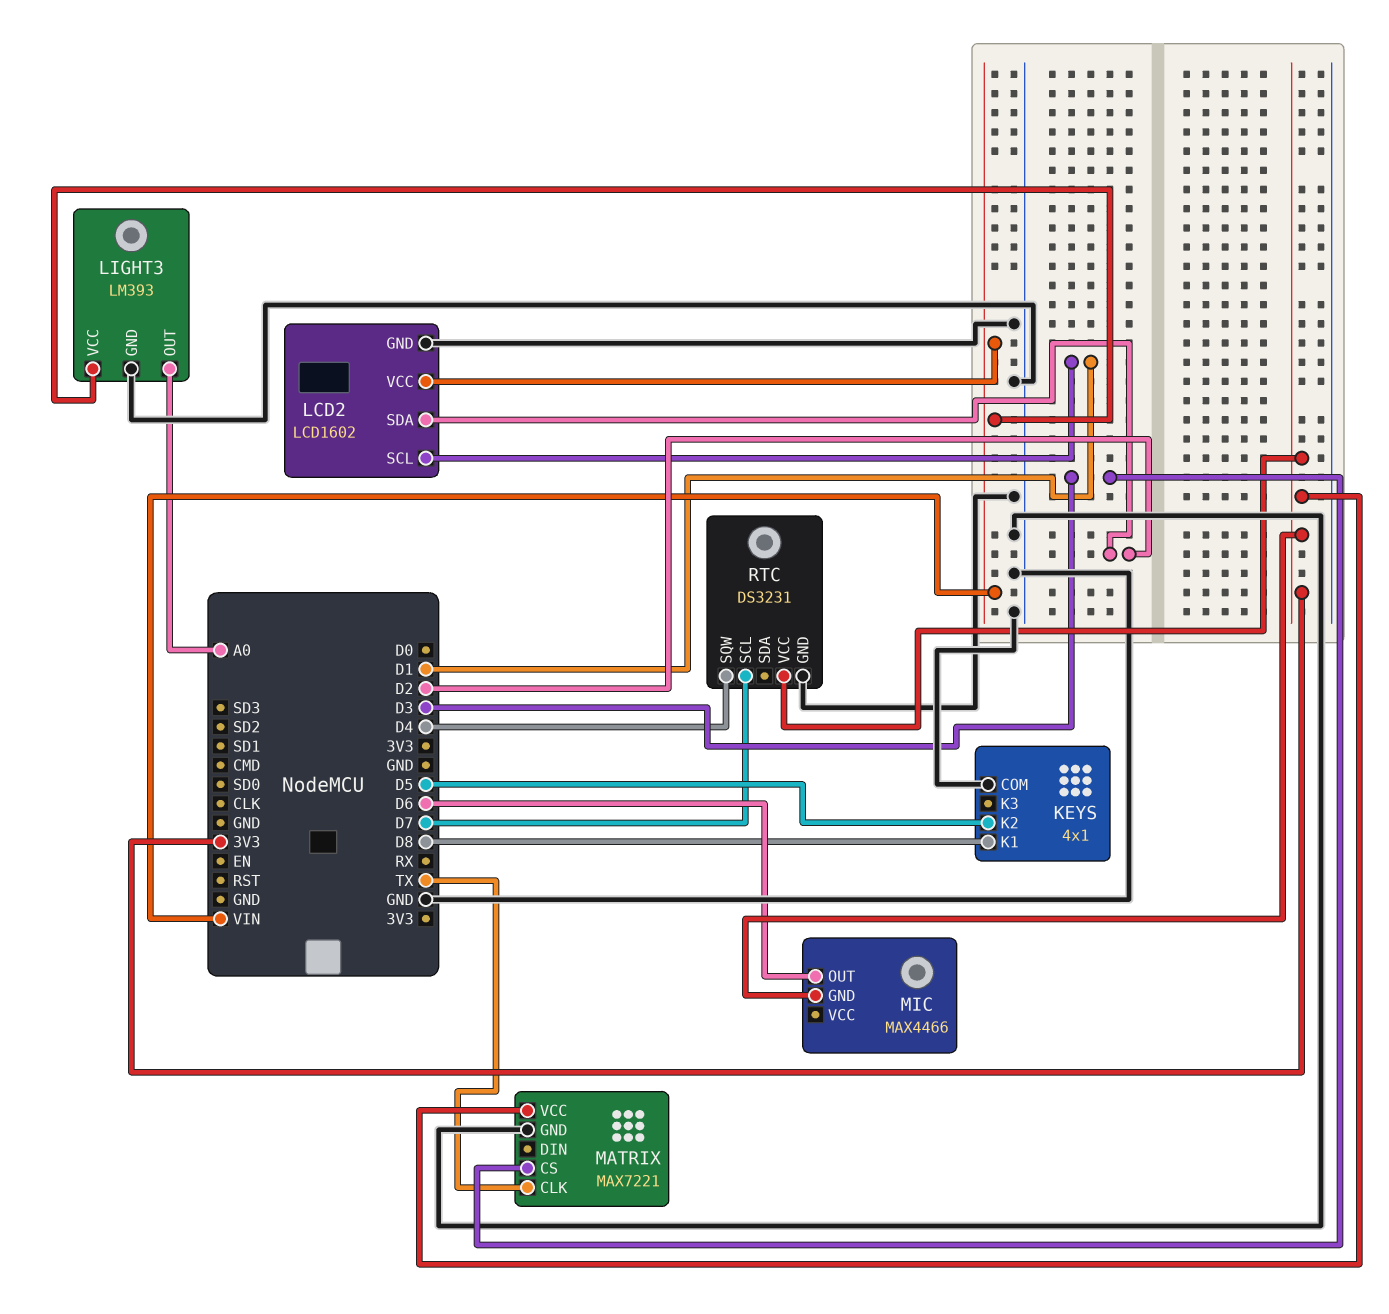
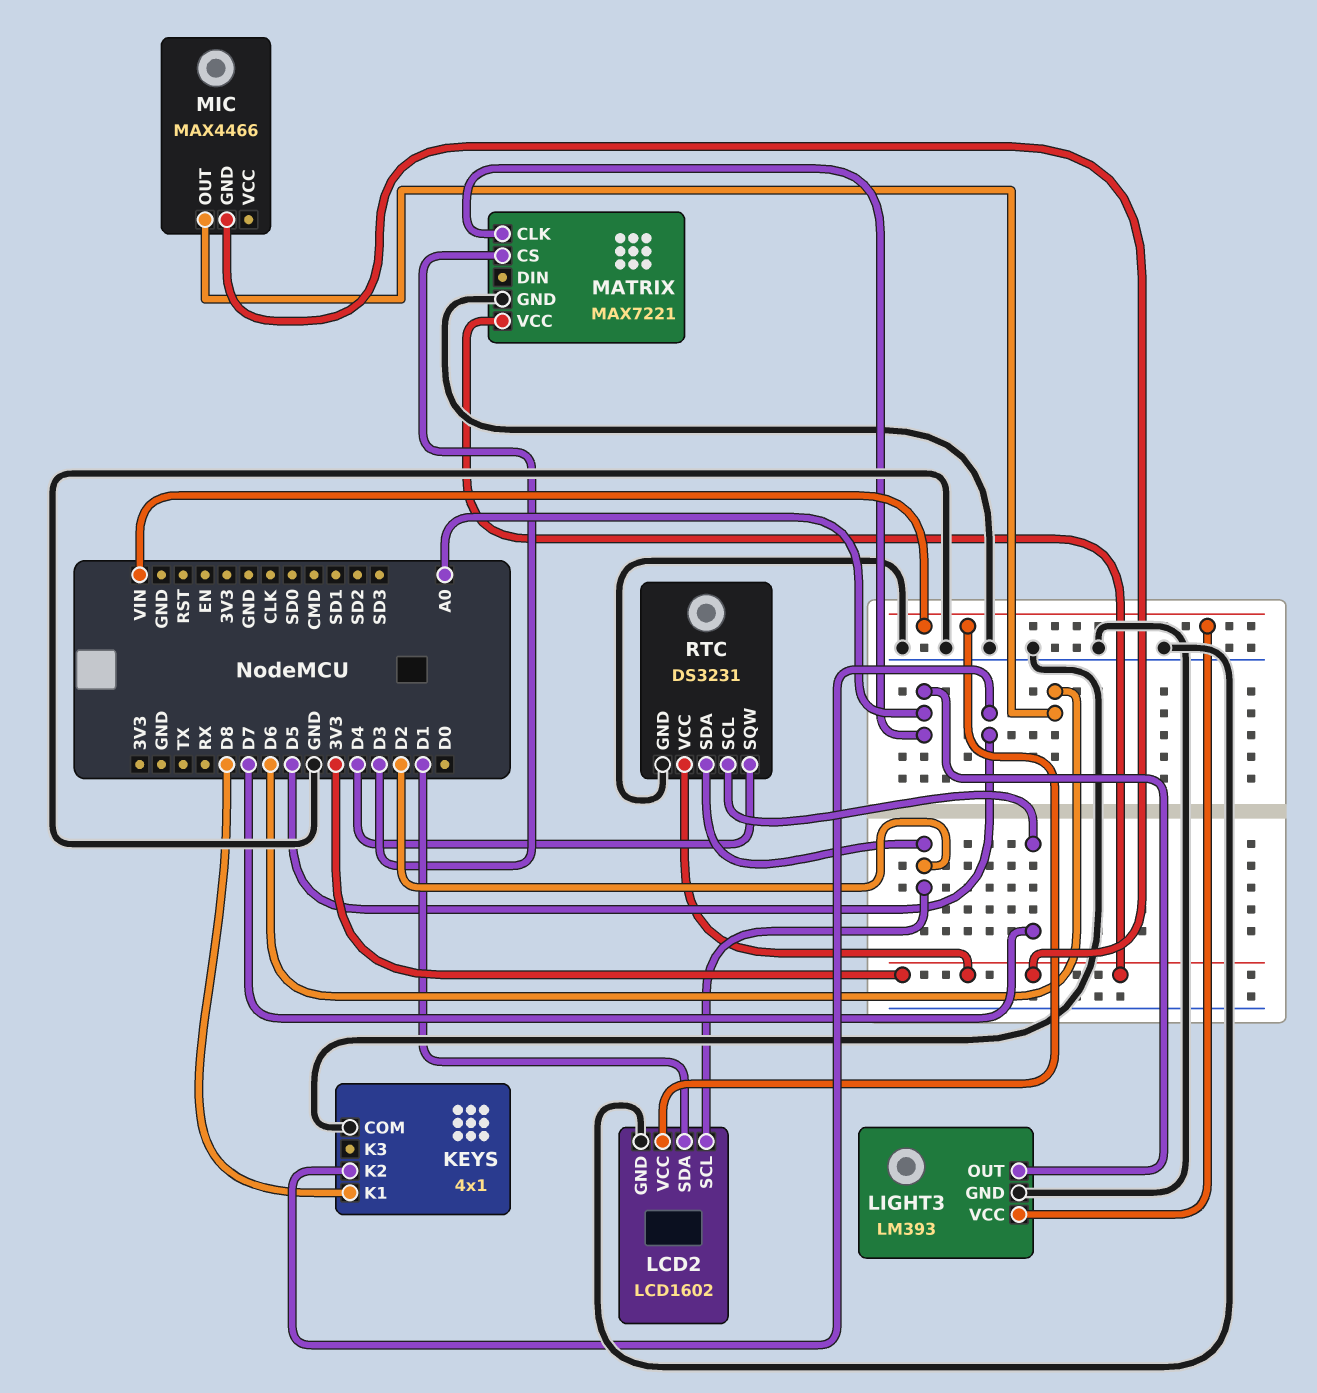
LCD2 pin SCL: D1 -> D2
LCD2 pin SDA: D2 -> D1
MATRIX pin CLK: TX -> A0
RTC pin SDA: none -> D2

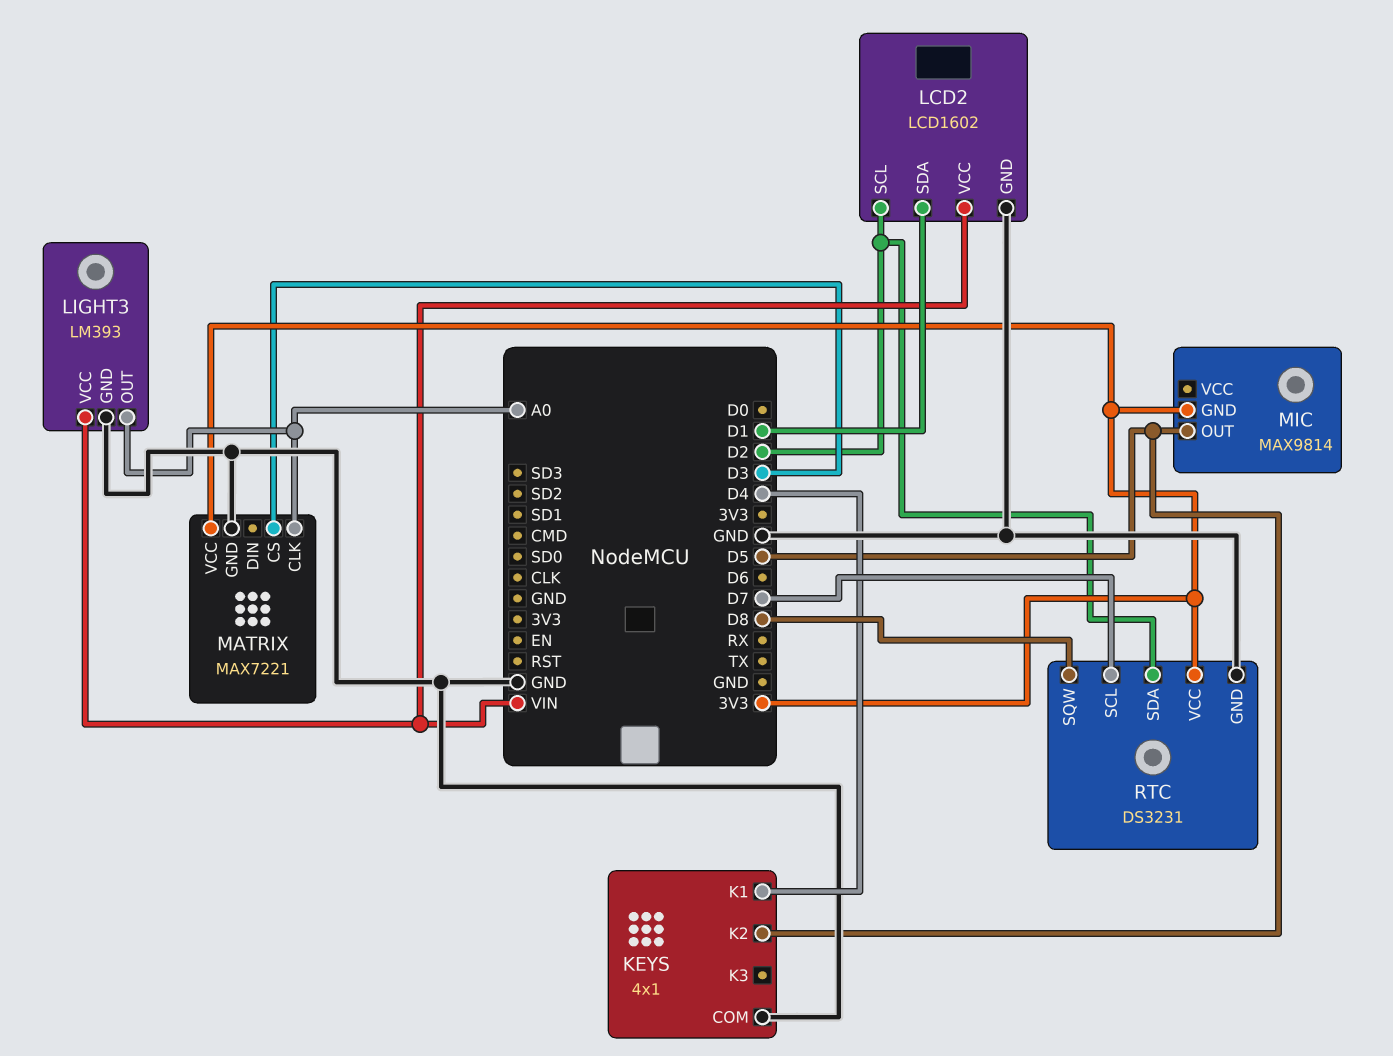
KEYS pin K1: D8 -> D4
MIC: MAX4466 -> MAX9814
MIC pin OUT: D6 -> D5
RTC pin SQW: D4 -> D8

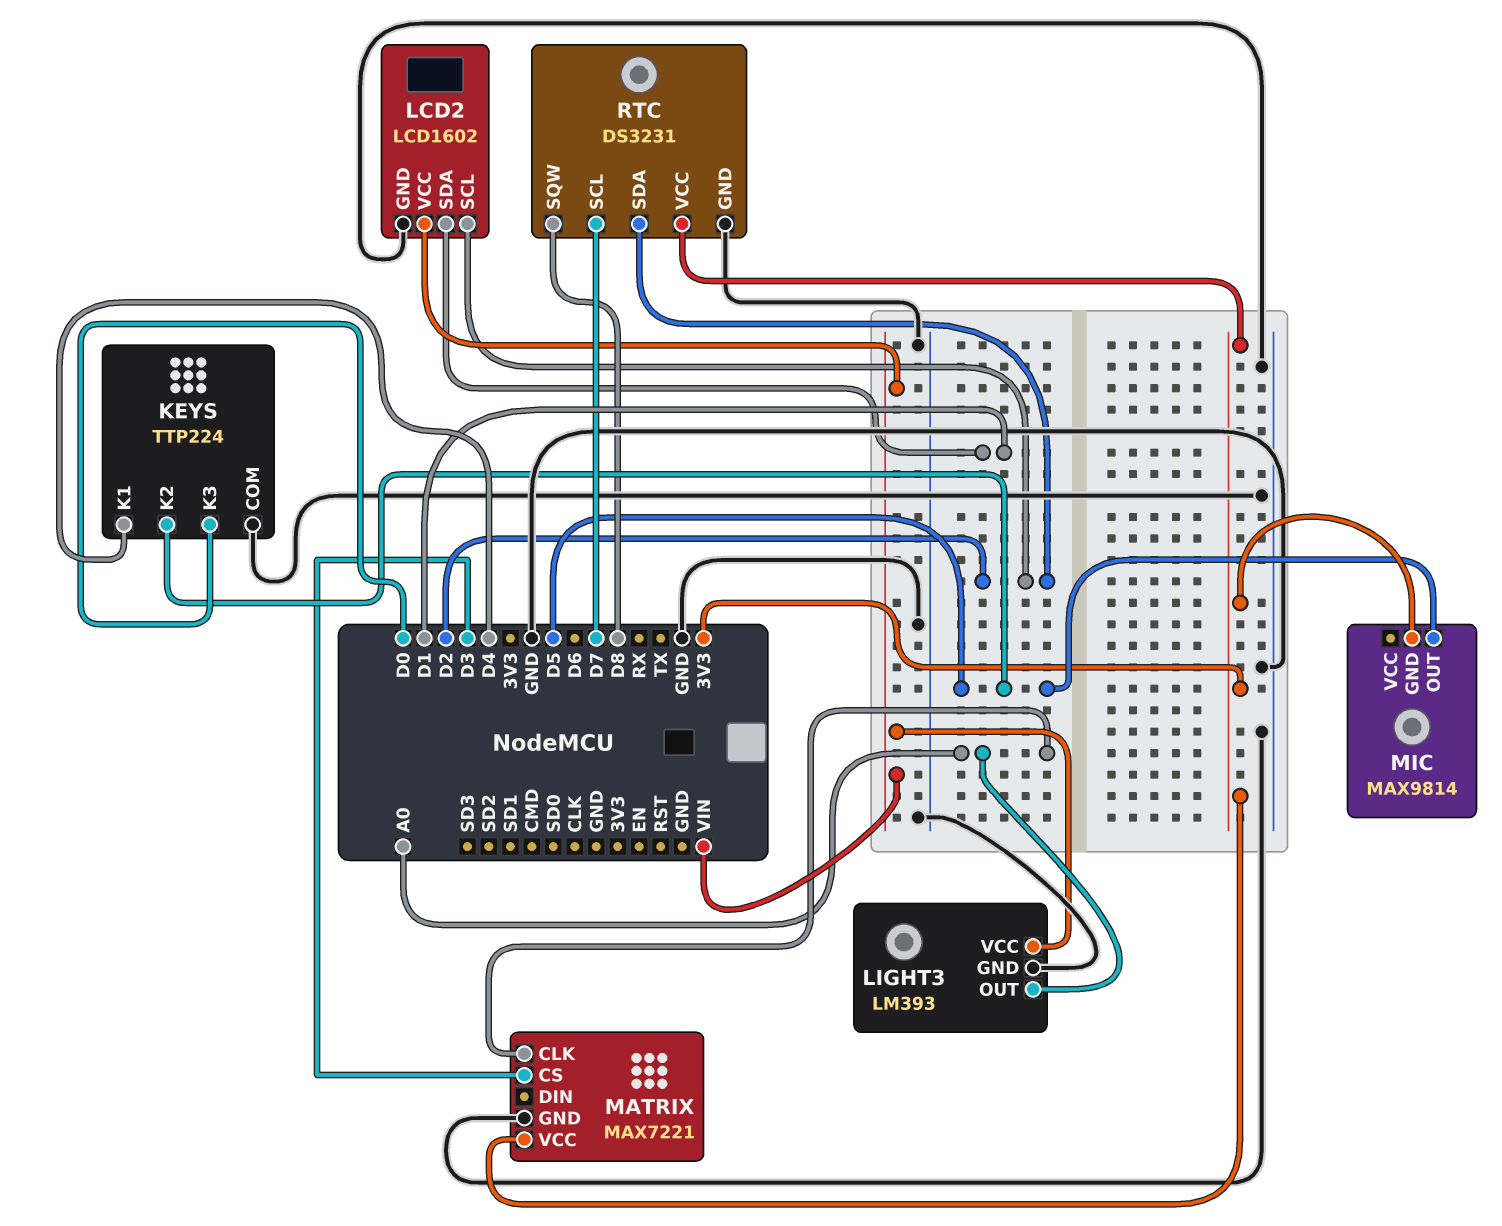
KEYS: 4x1 -> TTP224
KEYS pin K3: none -> D0

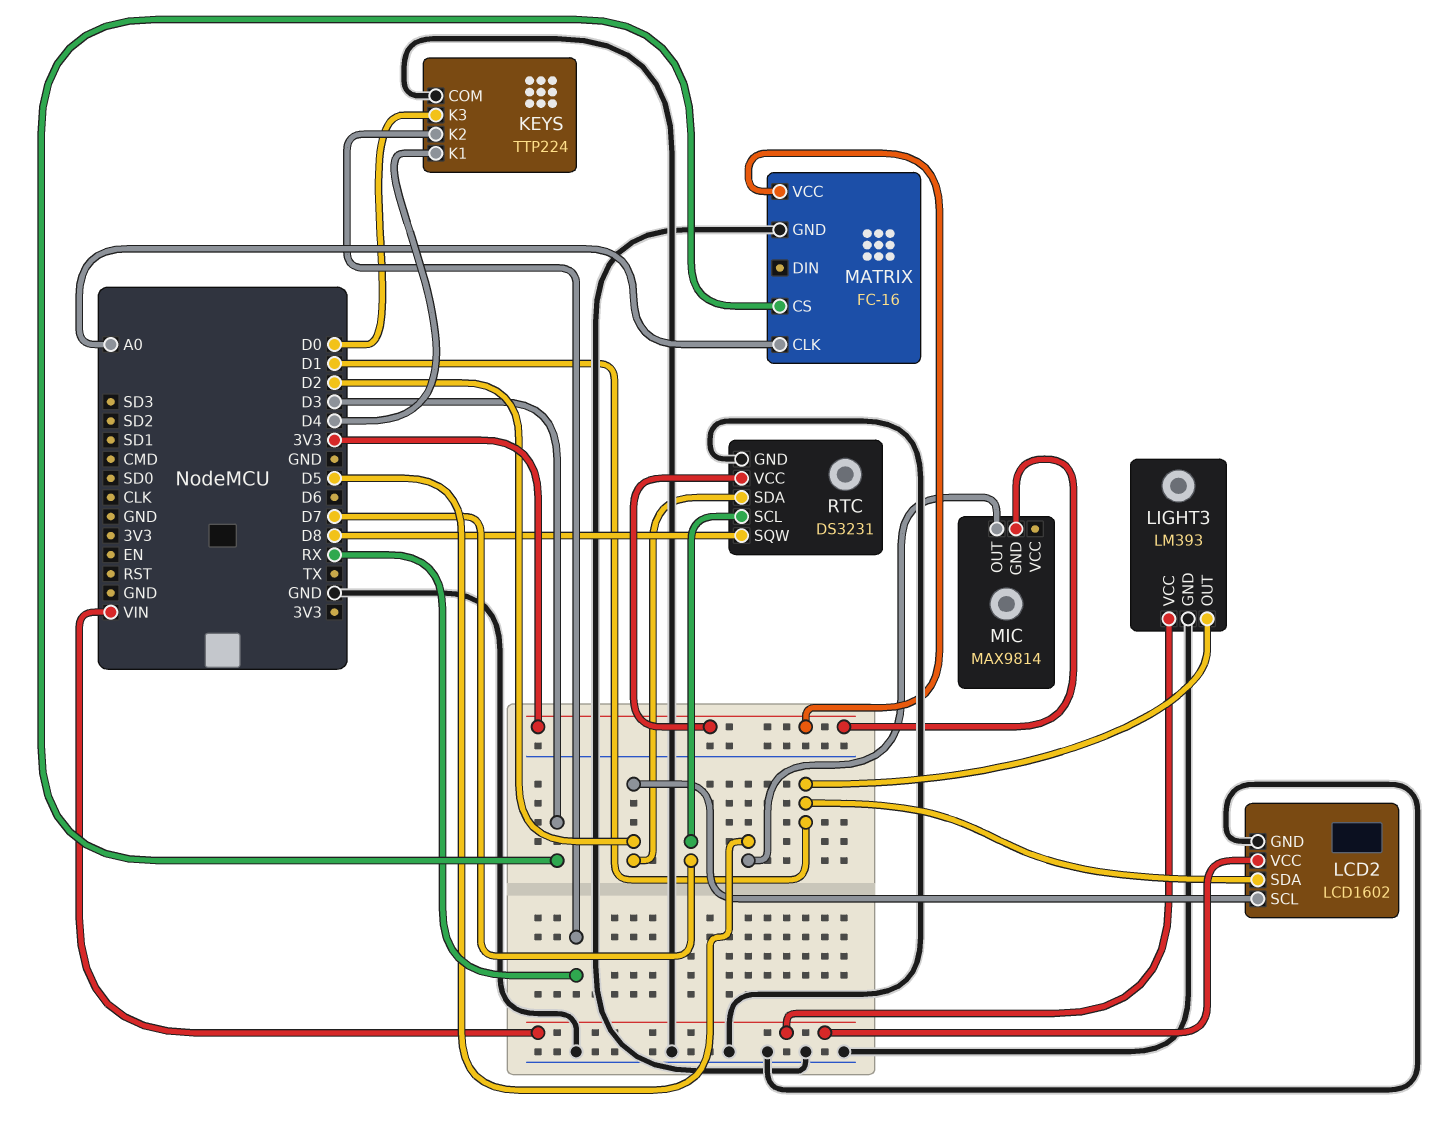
KEYS pin K2: D5 -> RX
LIGHT3 pin OUT: A0 -> D1
MATRIX: MAX7221 -> FC-16

